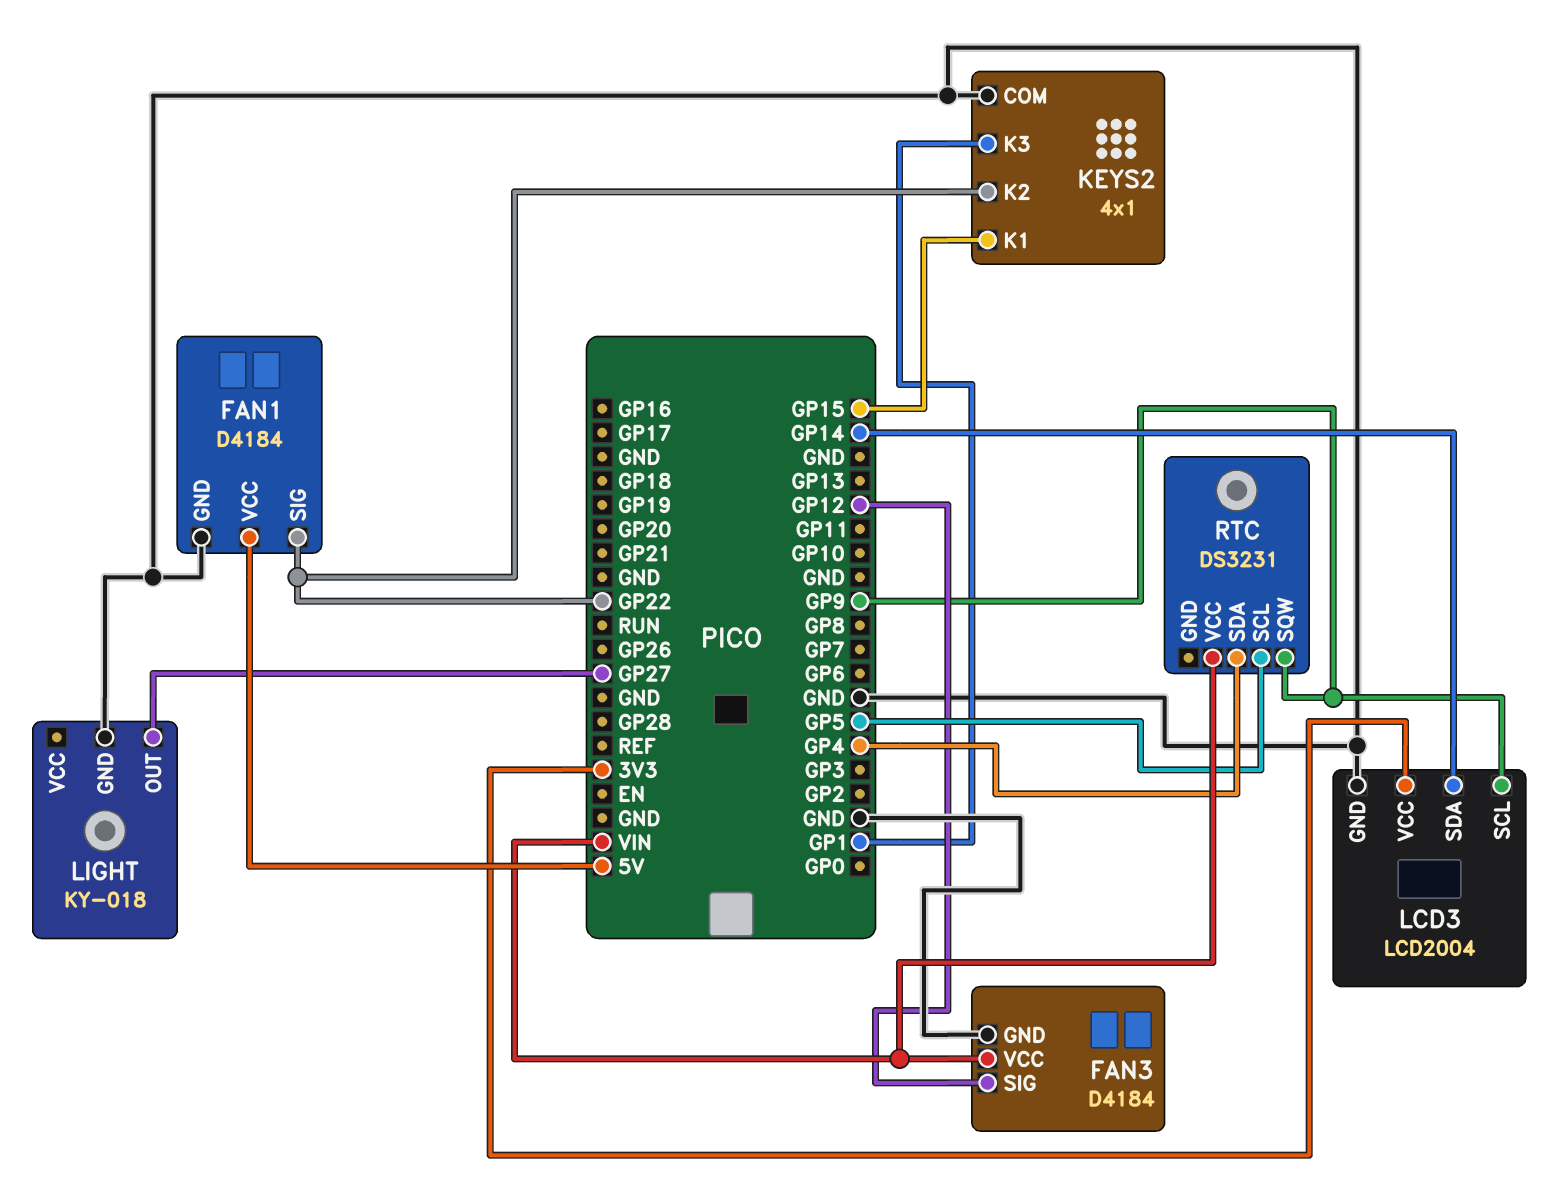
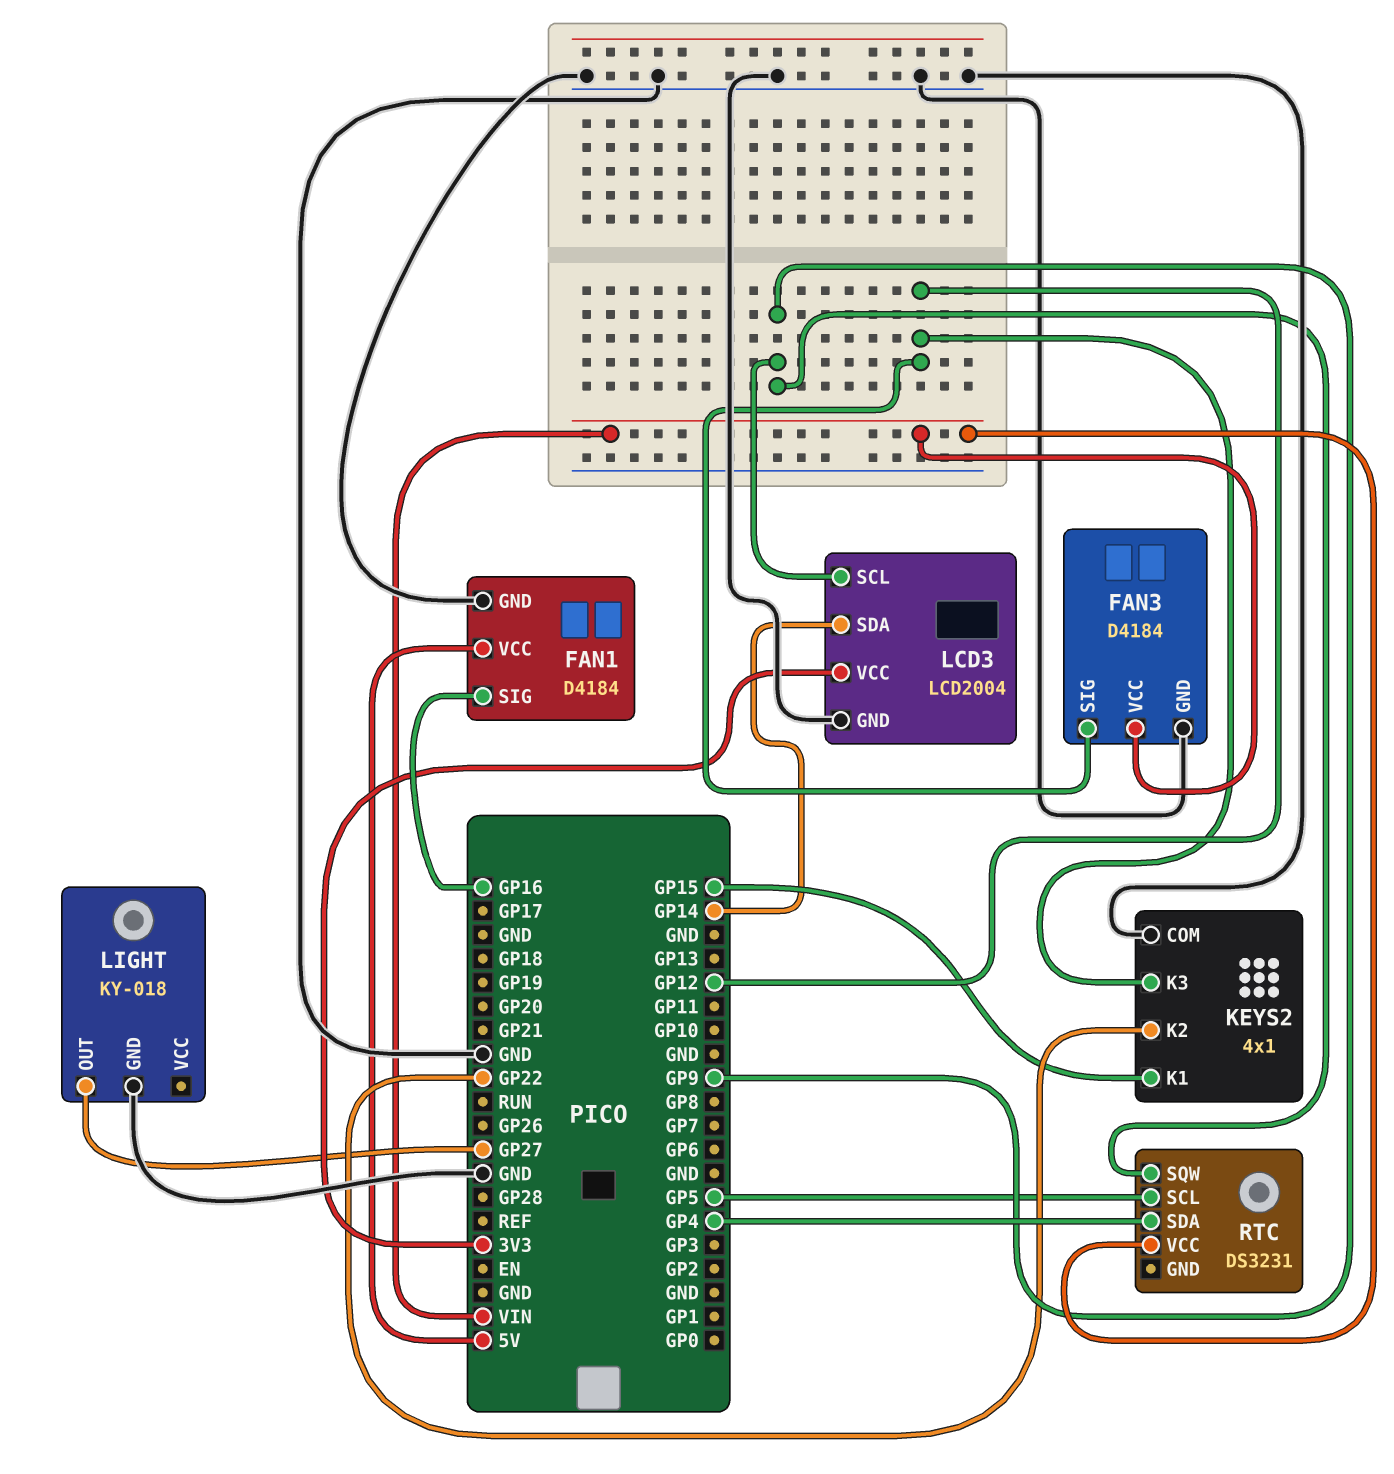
FAN1 pin SIG: GP22 -> GP16
KEYS2 pin K3: GP1 -> GP12

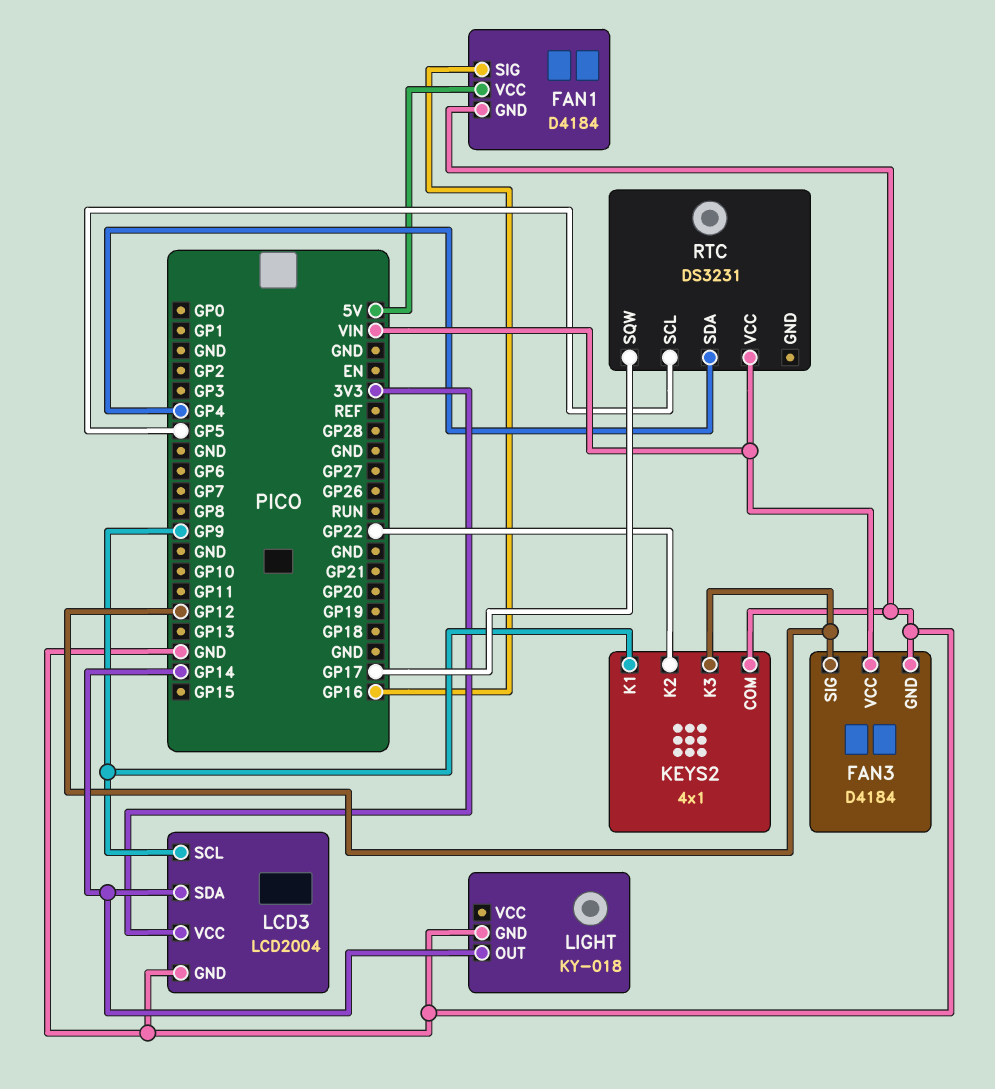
KEYS2 pin K1: GP15 -> GP9
LIGHT pin OUT: GP27 -> GP14
RTC pin SQW: GP9 -> GP17

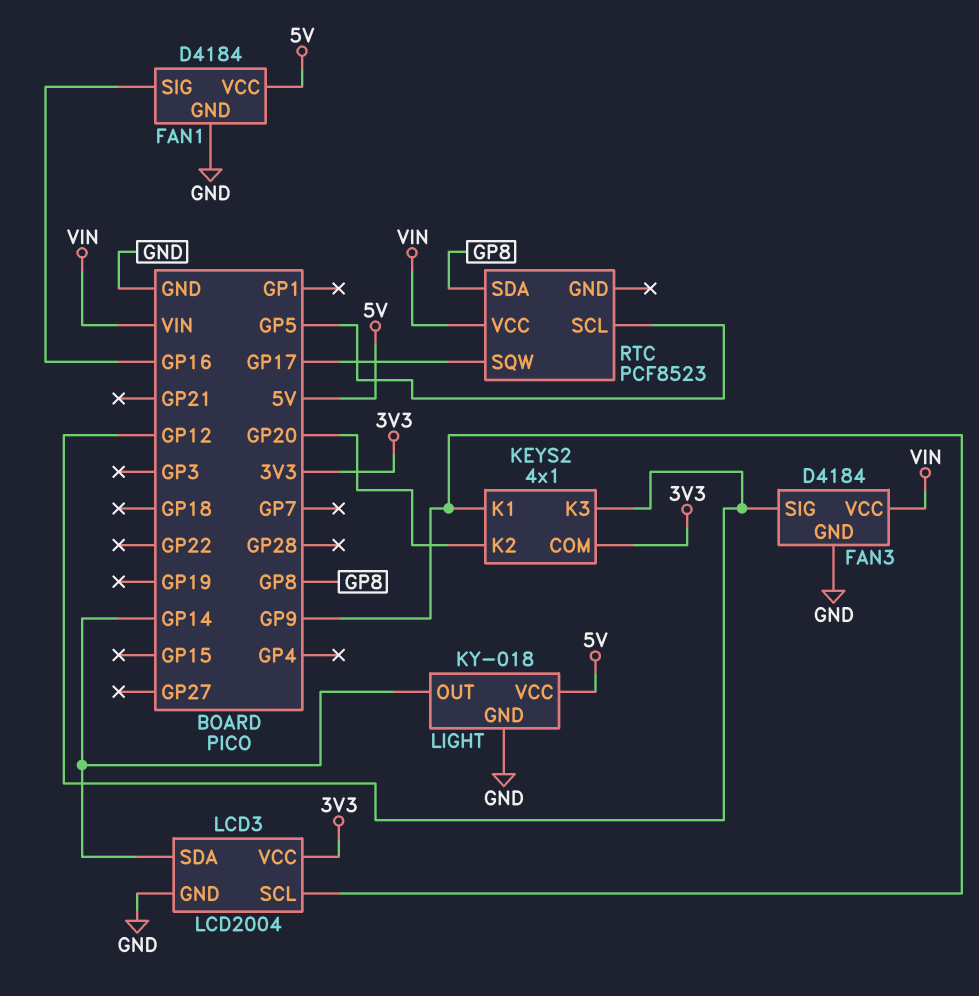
KEYS2 pin COM: GND -> 3V3
KEYS2 pin K2: GP22 -> GP20
LIGHT pin VCC: none -> 5V
RTC: DS3231 -> PCF8523
RTC pin SDA: GP4 -> GP8

